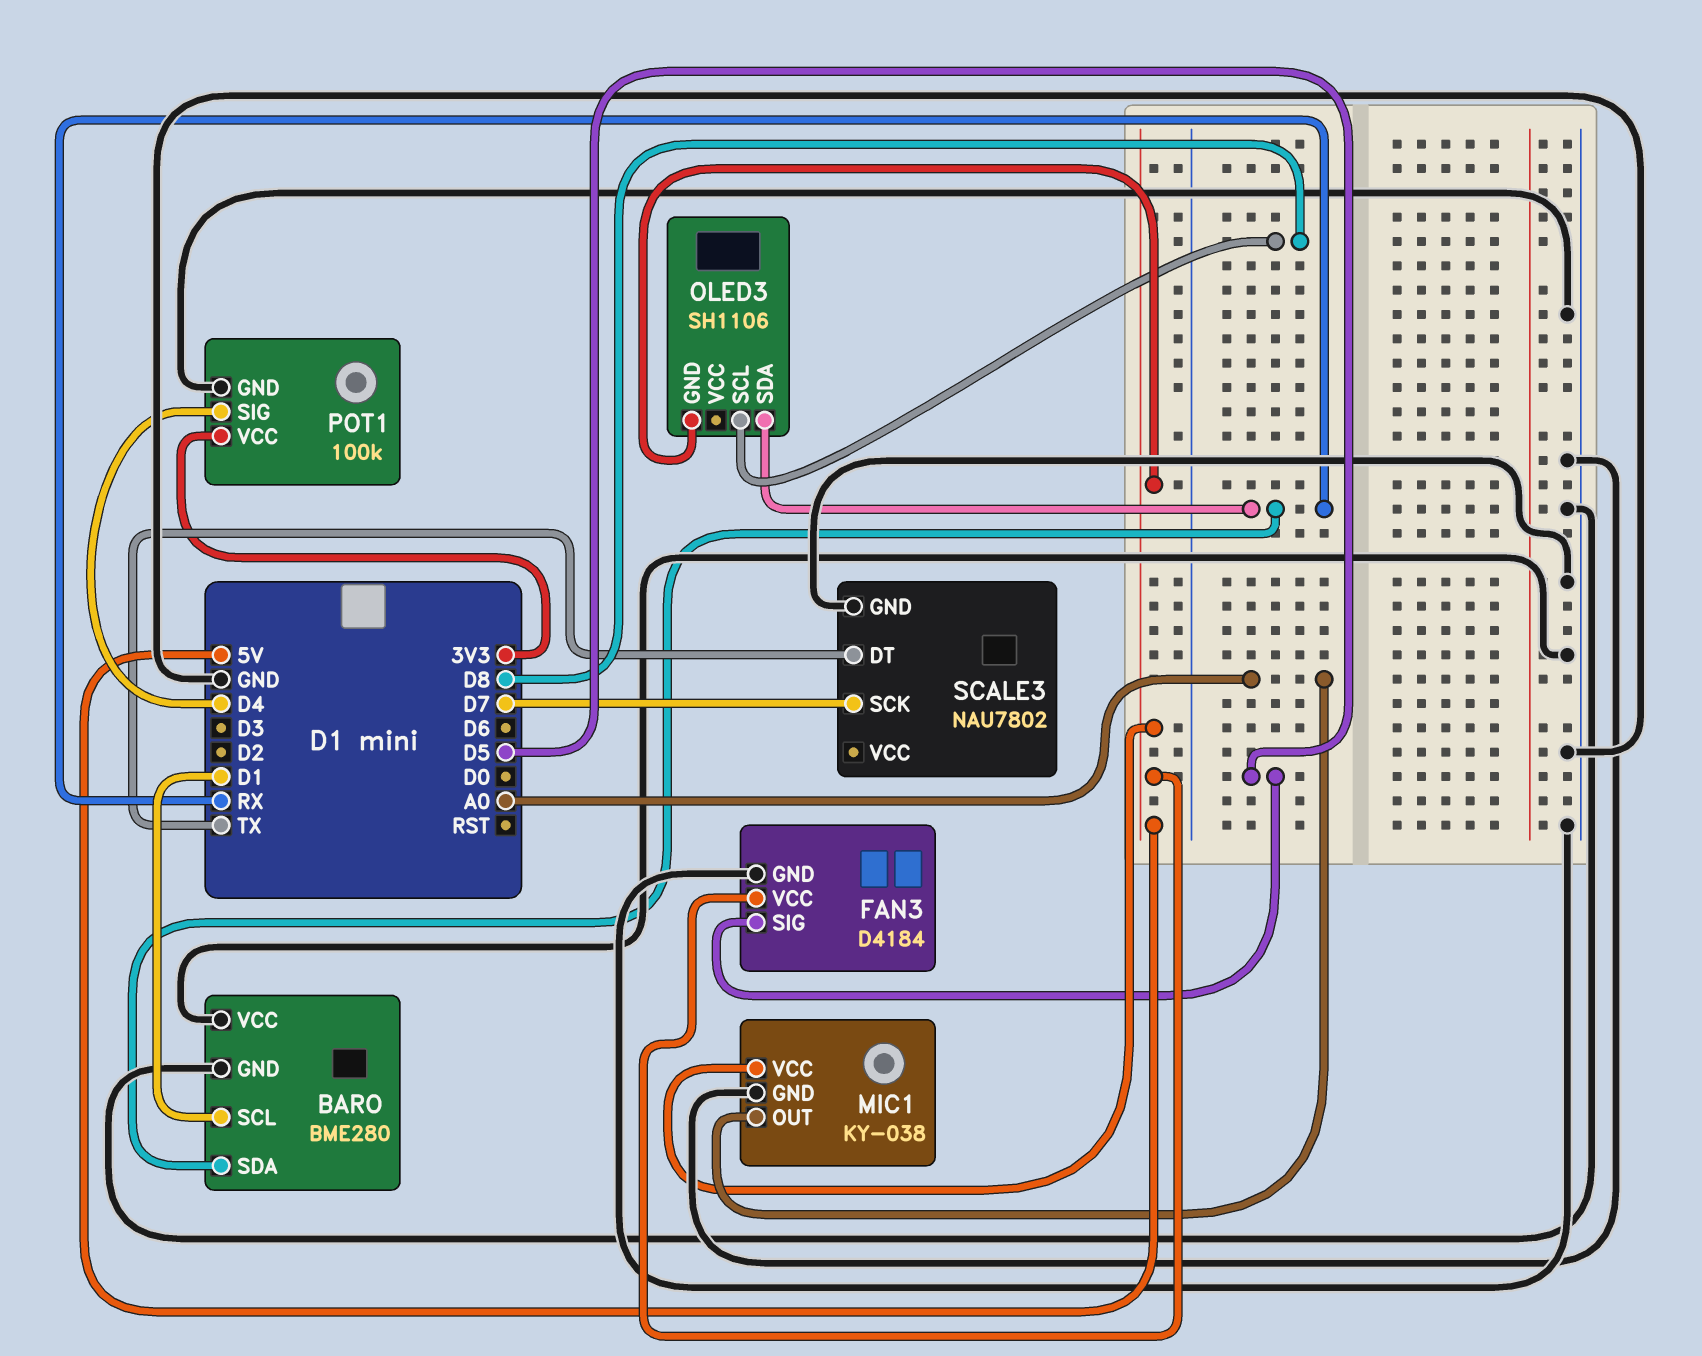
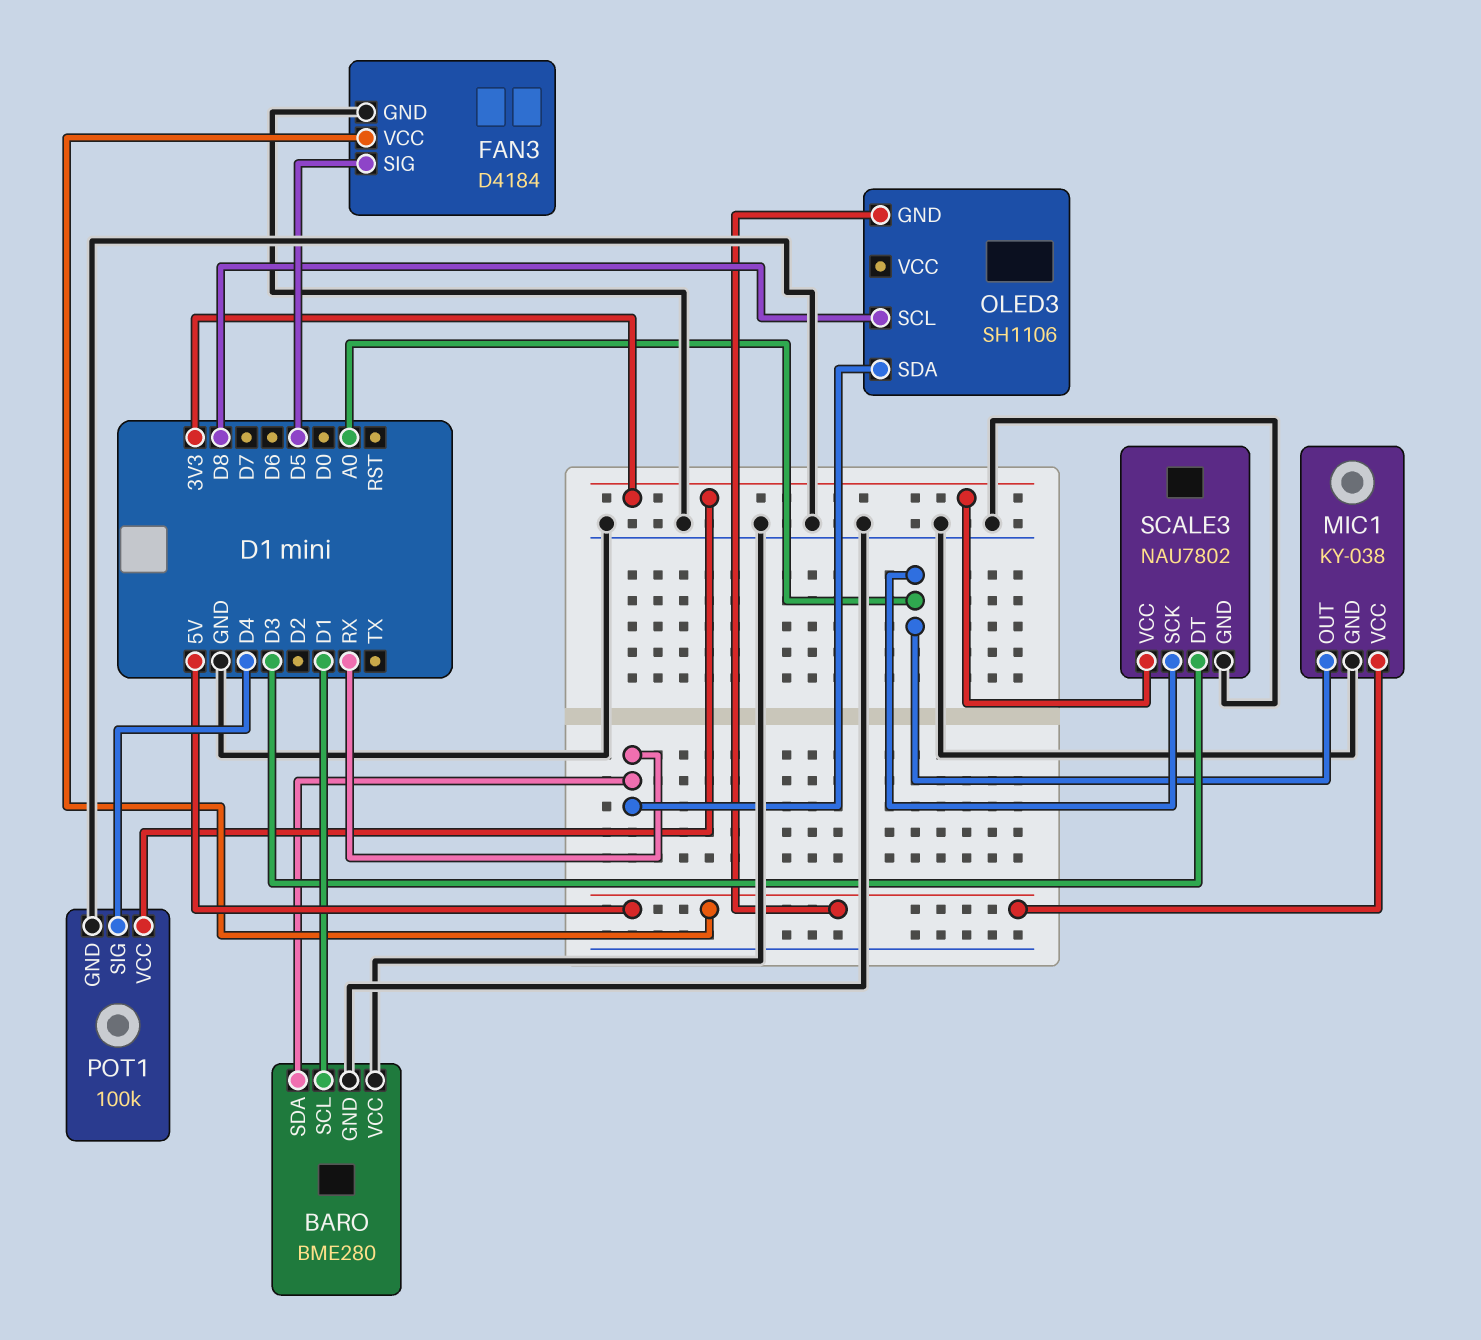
SCALE3 pin DT: TX -> D3
SCALE3 pin SCK: D7 -> A0
SCALE3 pin VCC: none -> 3V3

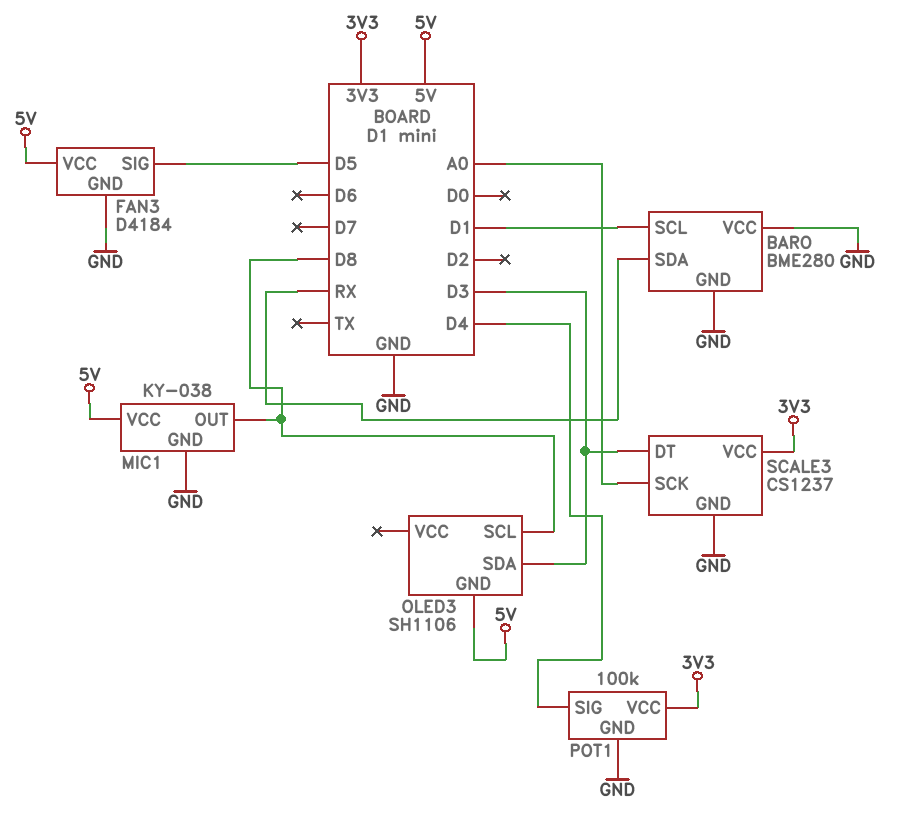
MIC1 pin OUT: A0 -> D8
OLED3 pin SDA: RX -> D3
SCALE3: NAU7802 -> CS1237

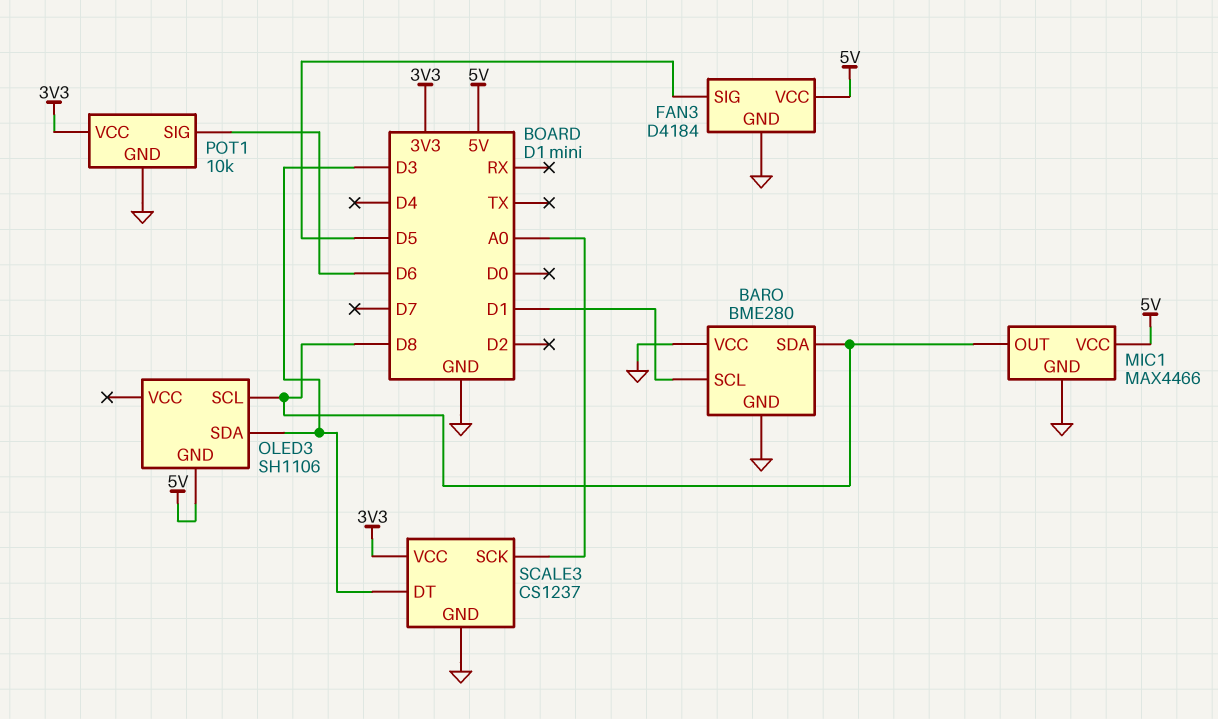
BARO pin SDA: RX -> D8
MIC1: KY-038 -> MAX4466
POT1: 100k -> 10k
POT1 pin SIG: D4 -> D6

